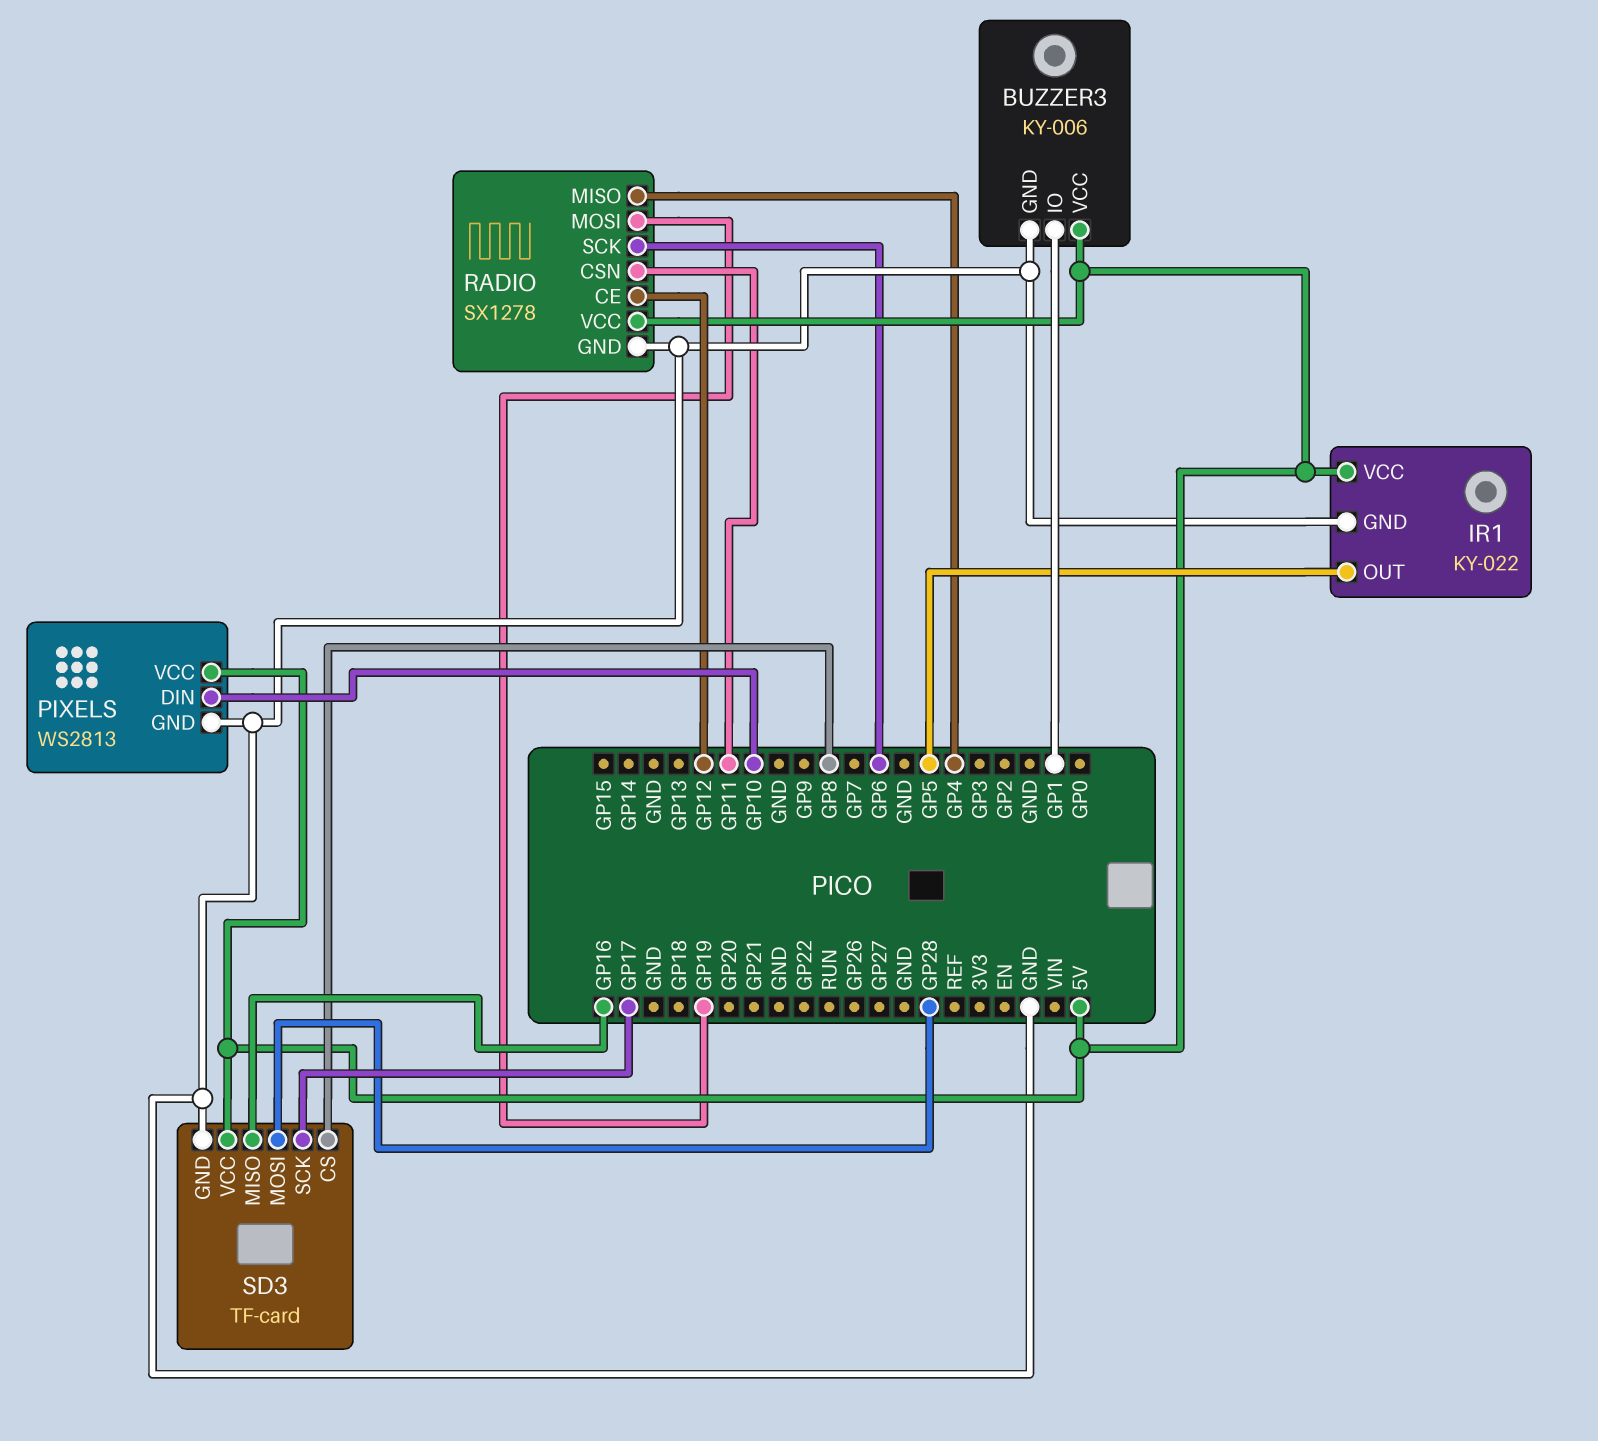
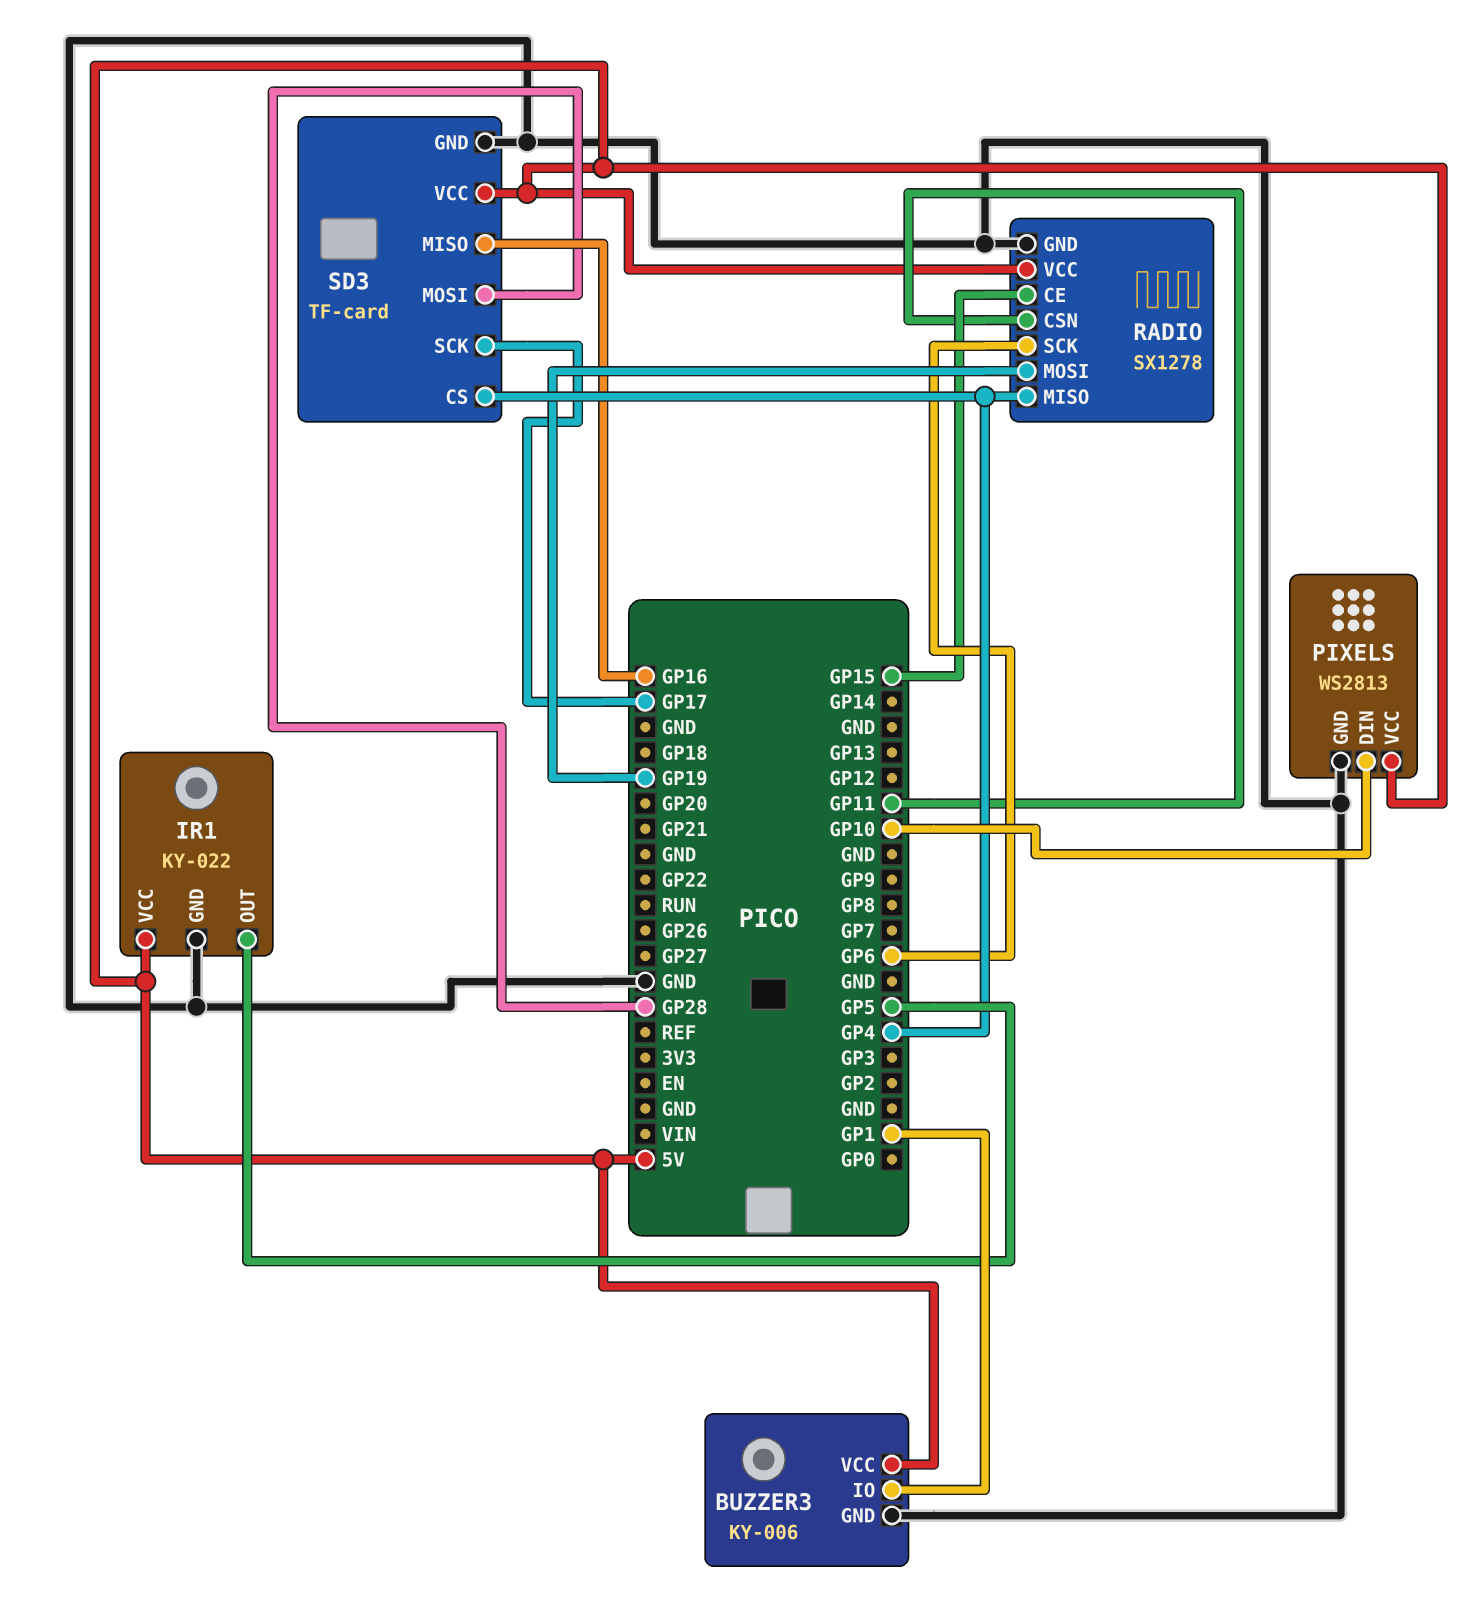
RADIO pin CE: GP12 -> GP15
SD3 pin CS: GP8 -> GP4

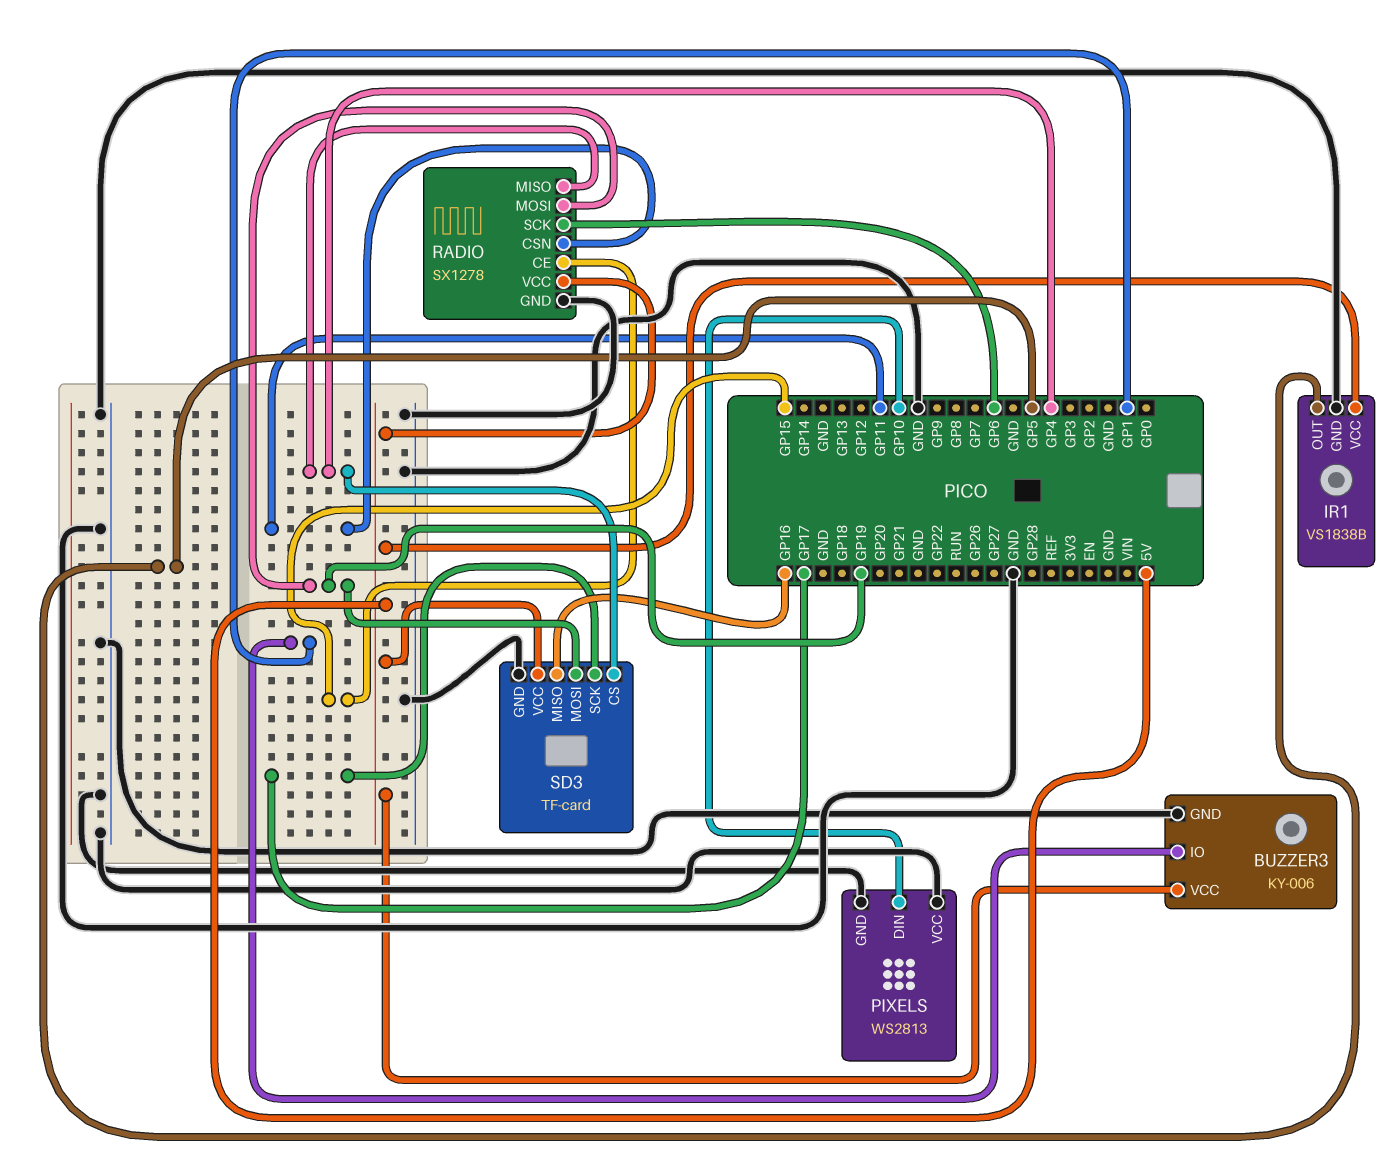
IR1: KY-022 -> VS1838B
PIXELS pin VCC: 5V -> GND
SD3 pin MOSI: GP28 -> GP19

